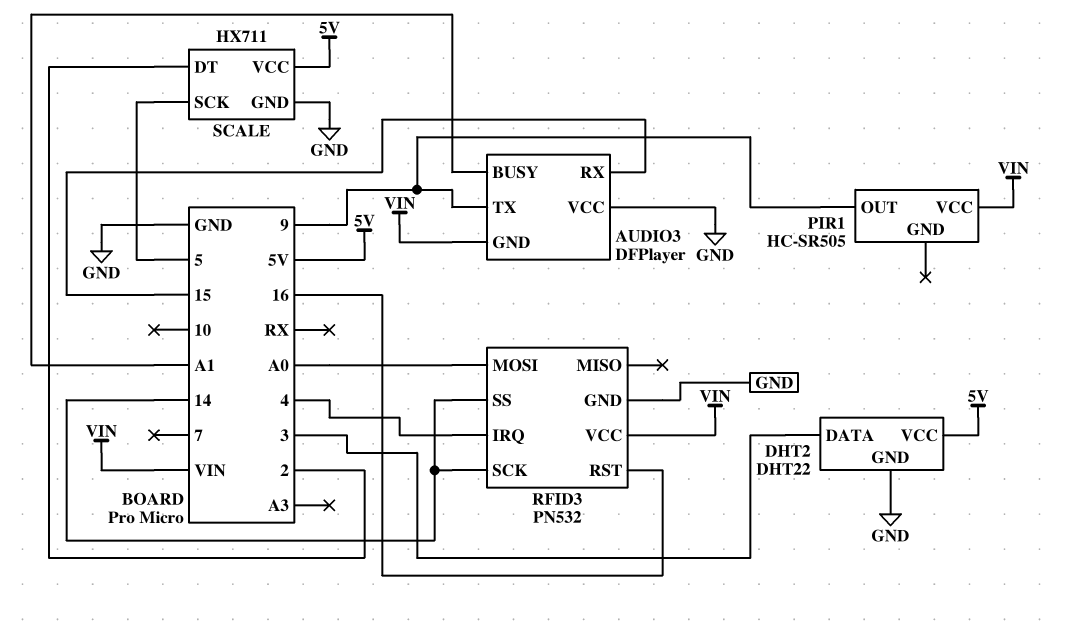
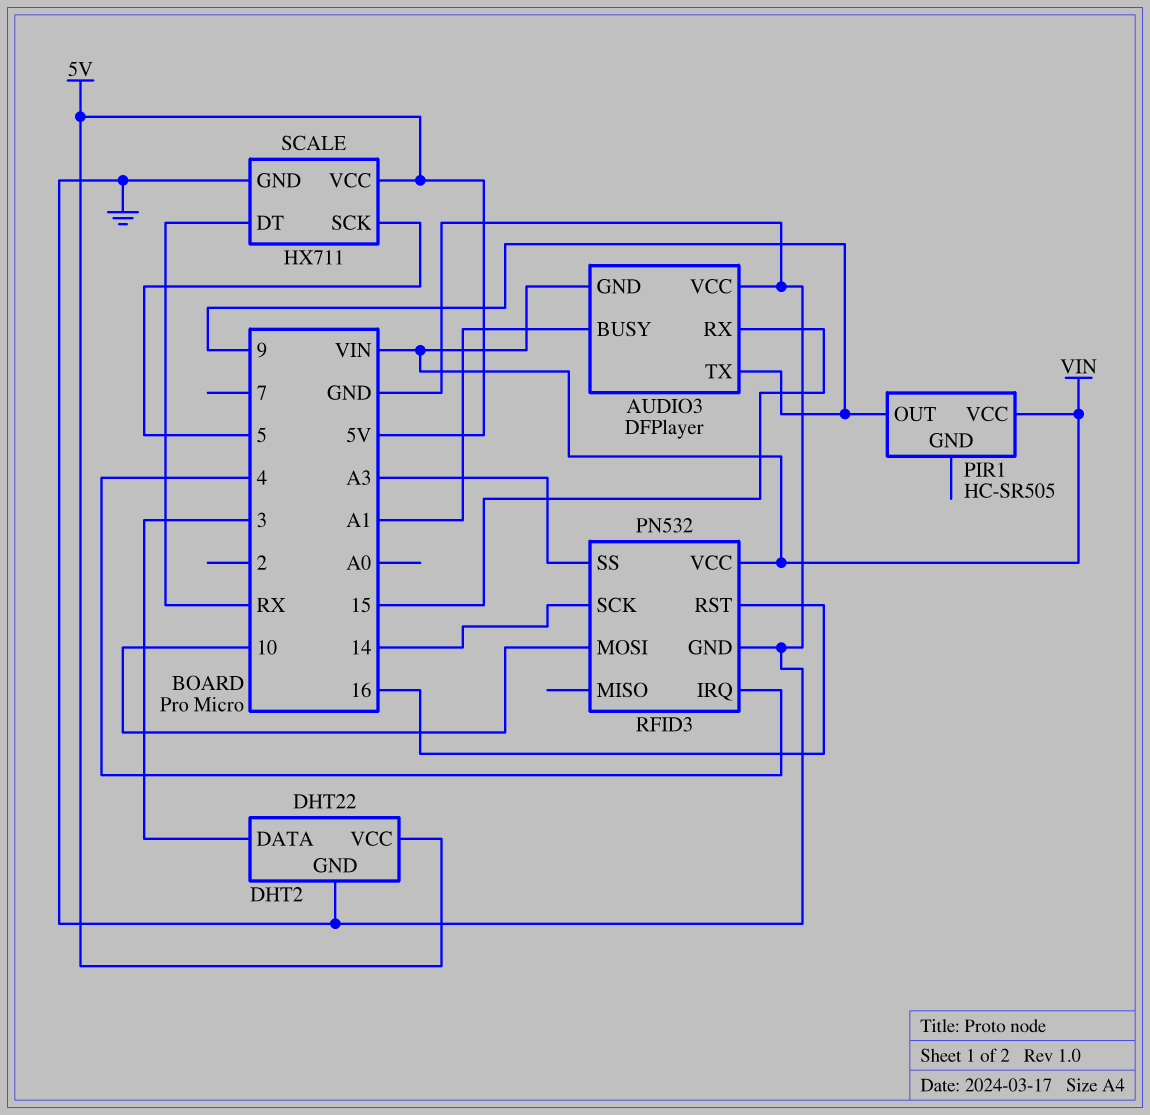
RFID3 pin MOSI: A0 -> 10
RFID3 pin SS: 14 -> A3
SCALE pin DT: 2 -> RX

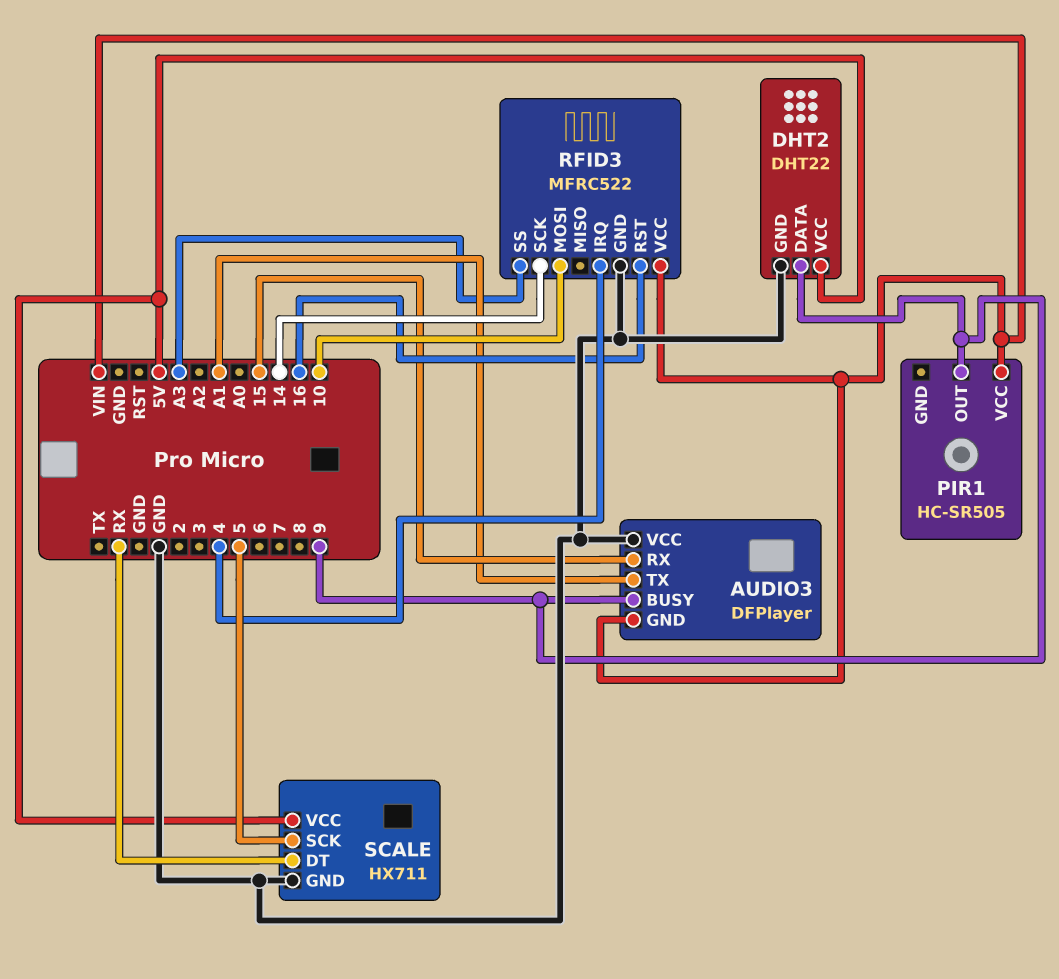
AUDIO3 pin BUSY: A1 -> 9
AUDIO3 pin TX: 9 -> A1
DHT2 pin DATA: 3 -> 9
RFID3: PN532 -> MFRC522

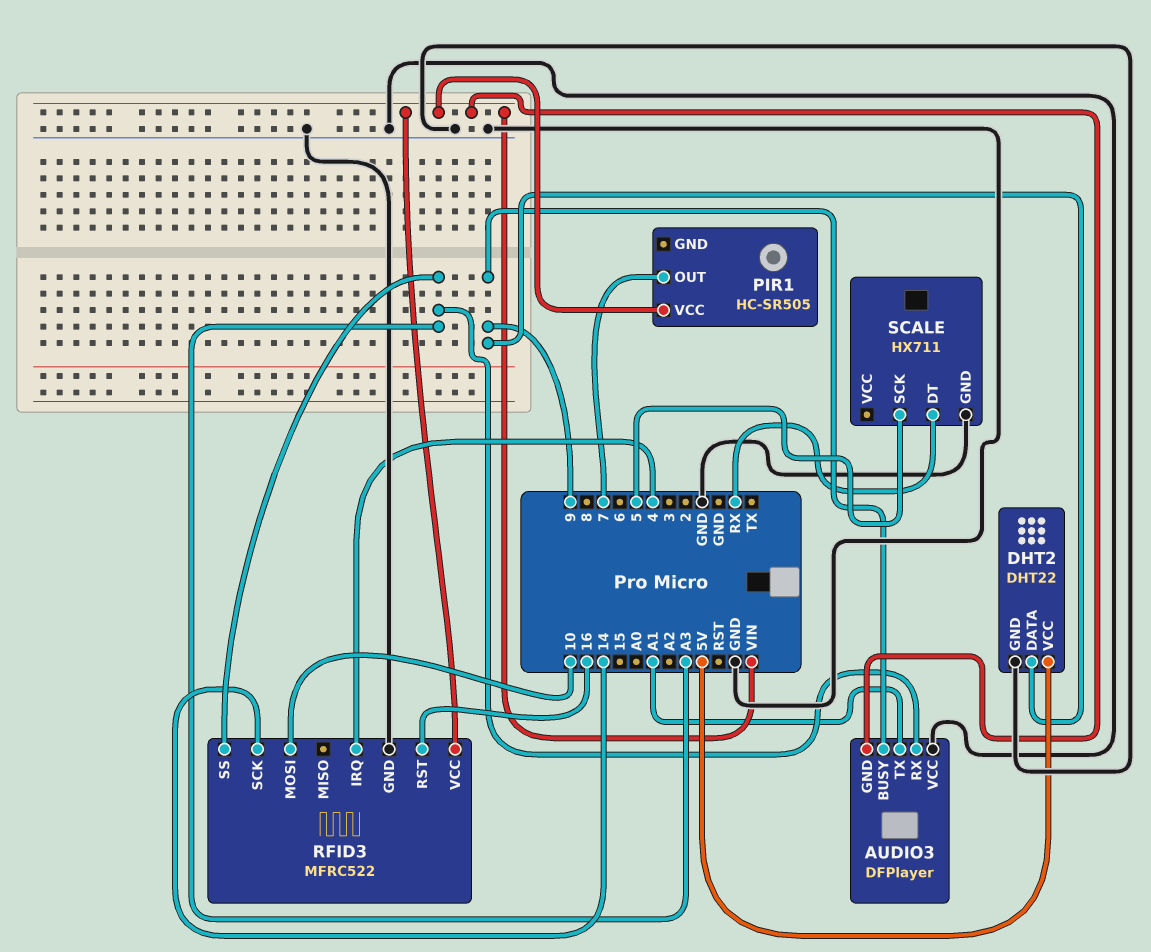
AUDIO3 pin RX: 15 -> A3
PIR1 pin OUT: 9 -> 7
SCALE pin VCC: 5V -> none

